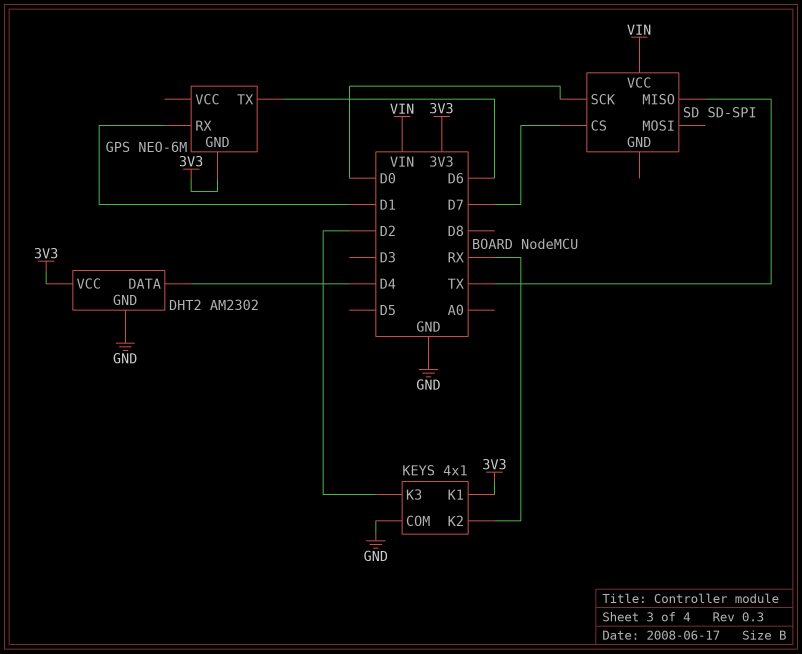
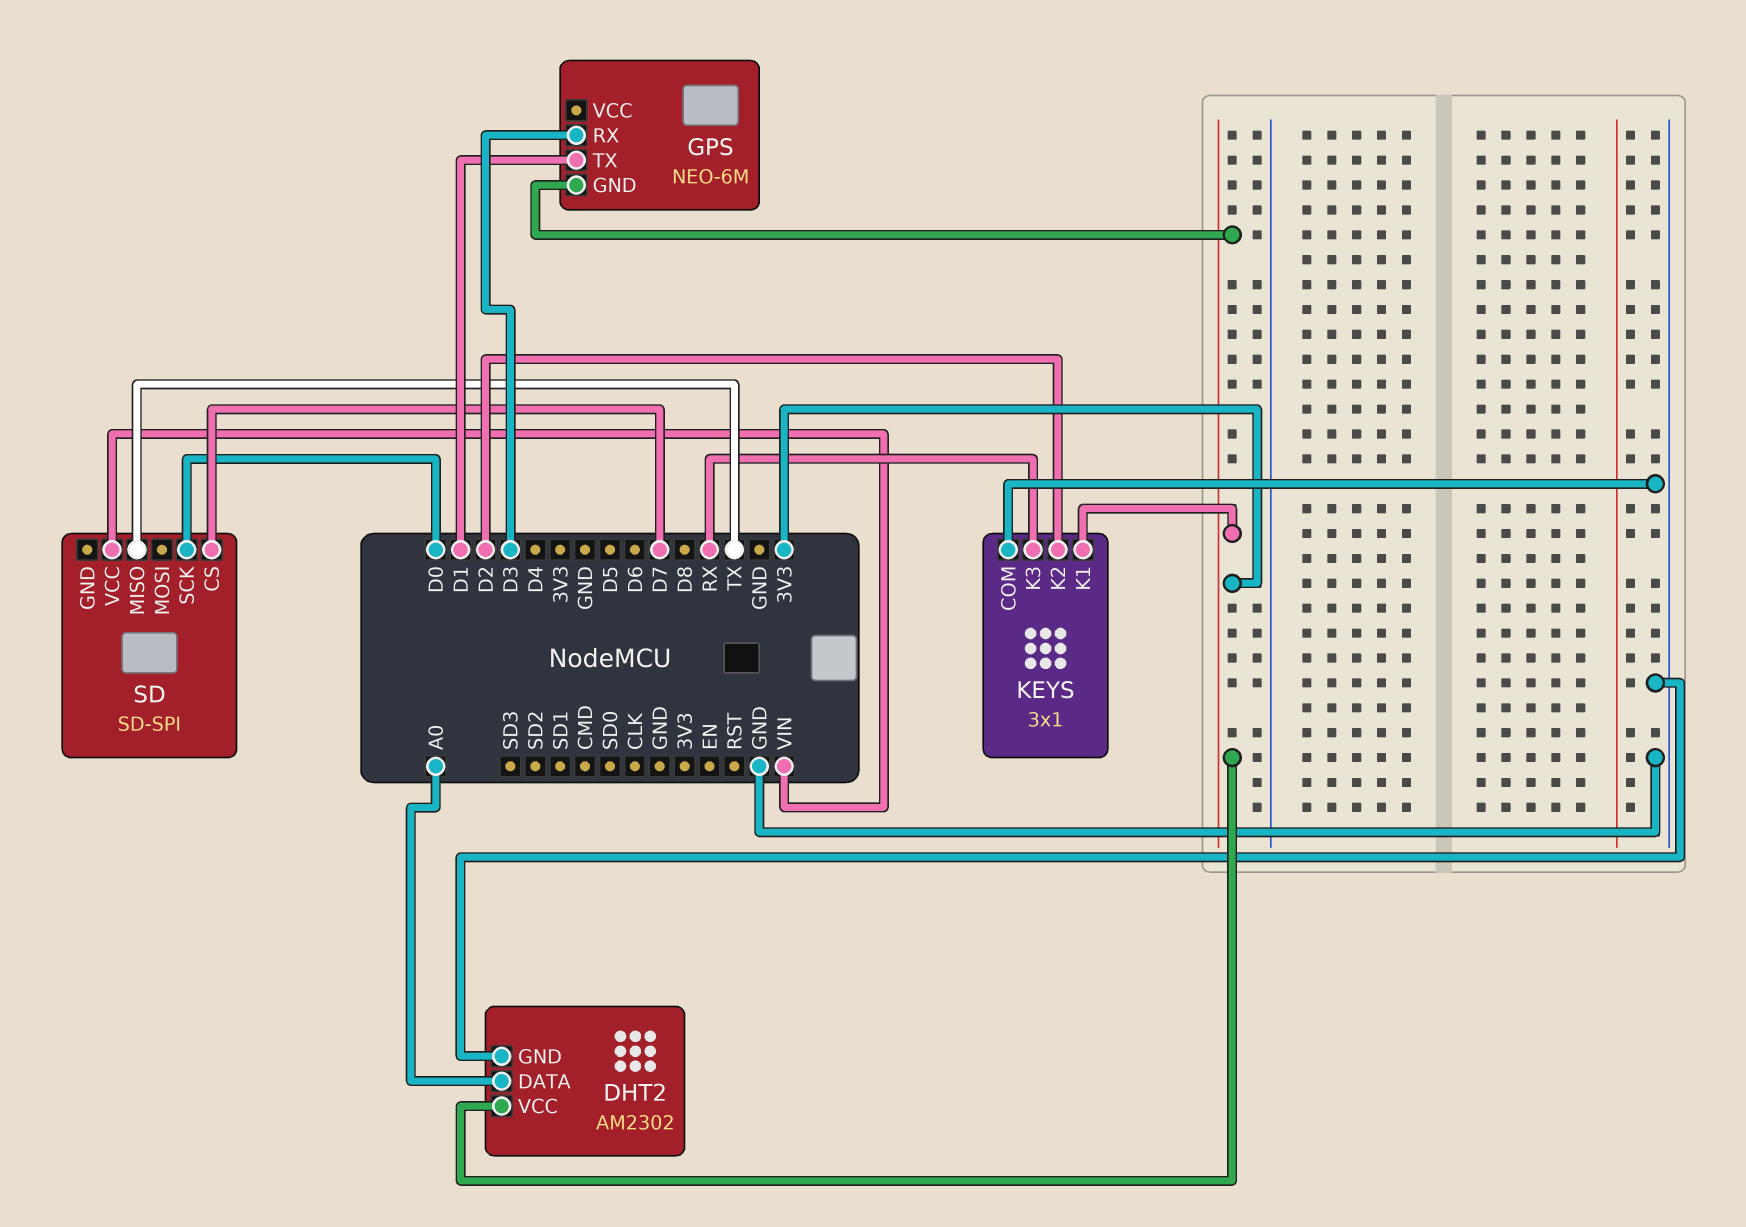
DHT2 pin DATA: D4 -> A0
GPS pin RX: D1 -> D3
GPS pin TX: D6 -> D1
KEYS: 4x1 -> 3x1
KEYS pin K2: RX -> D2
KEYS pin K3: D2 -> RX

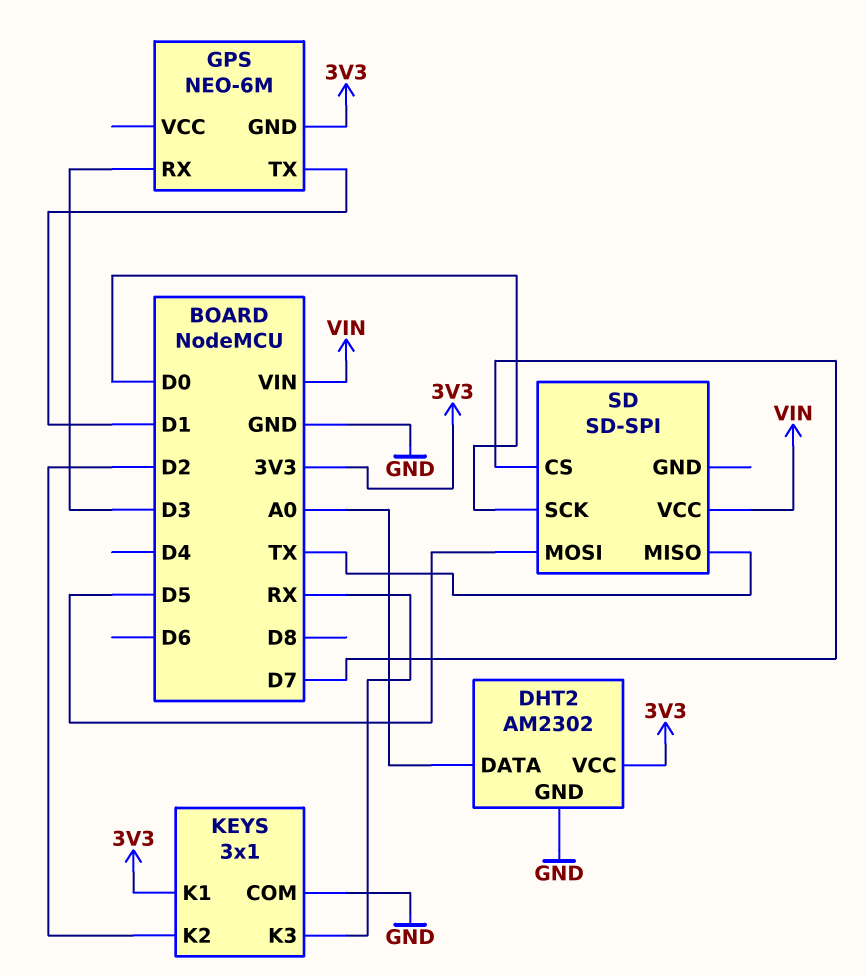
SD pin MOSI: none -> D5

